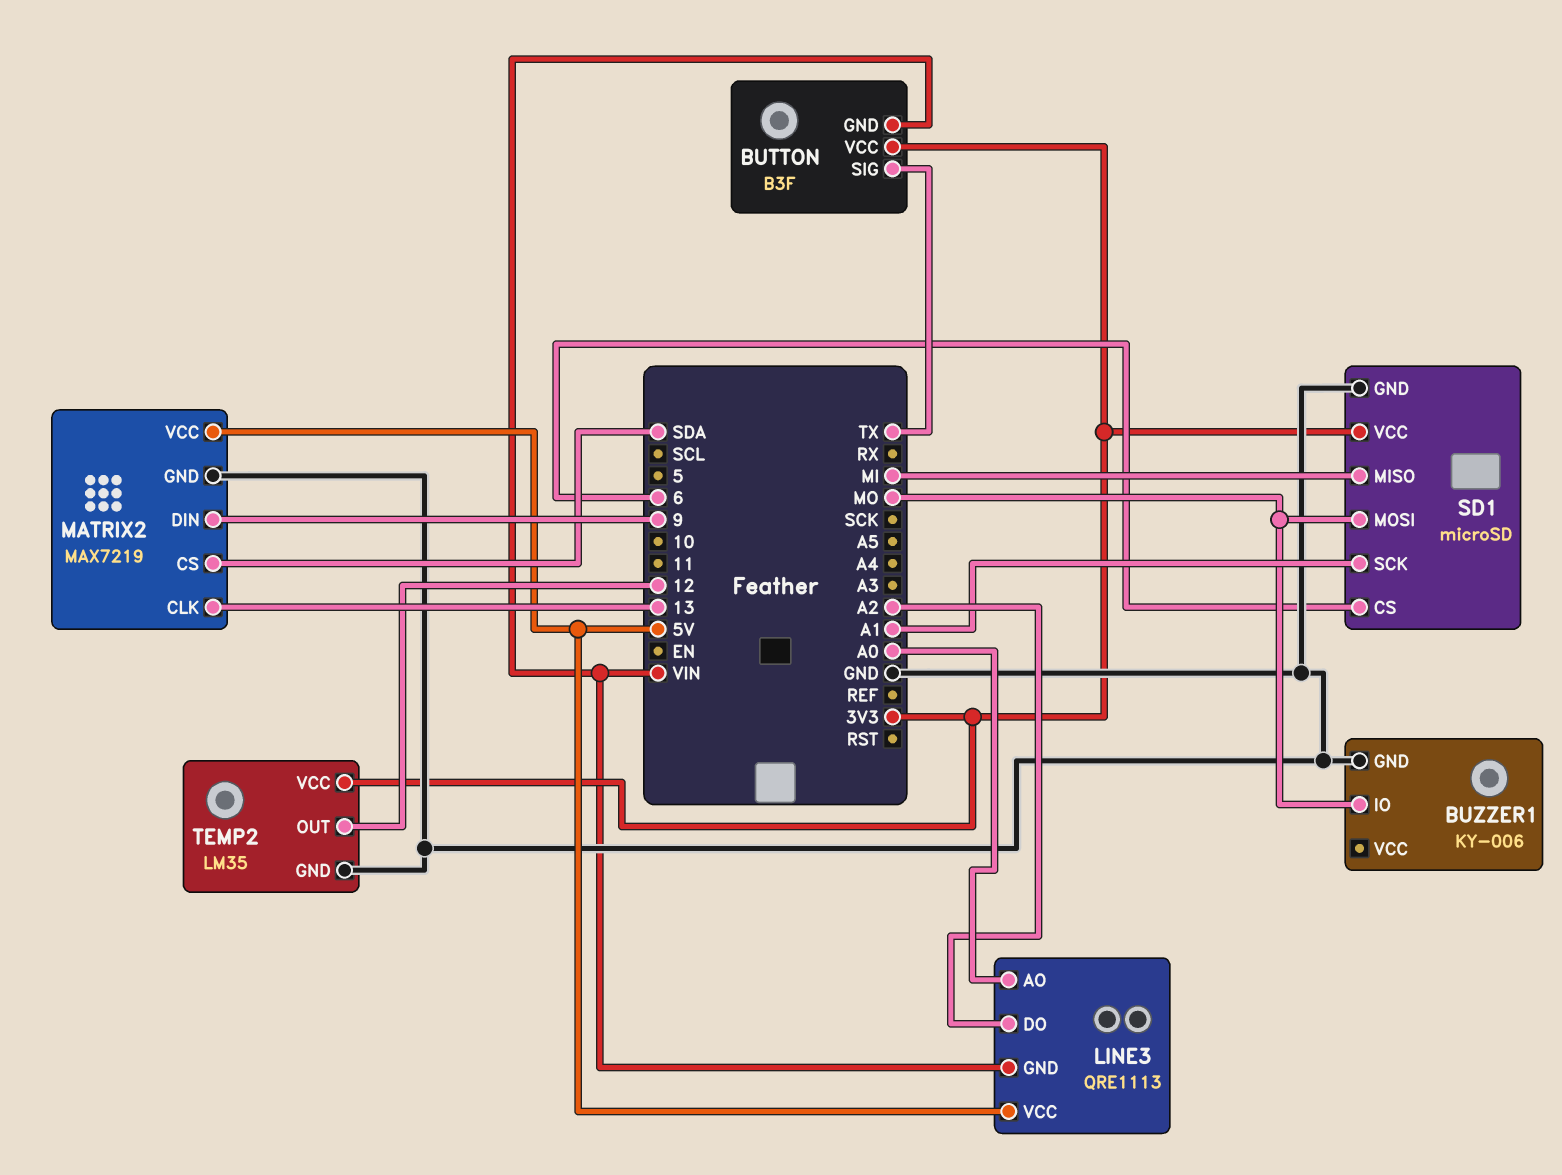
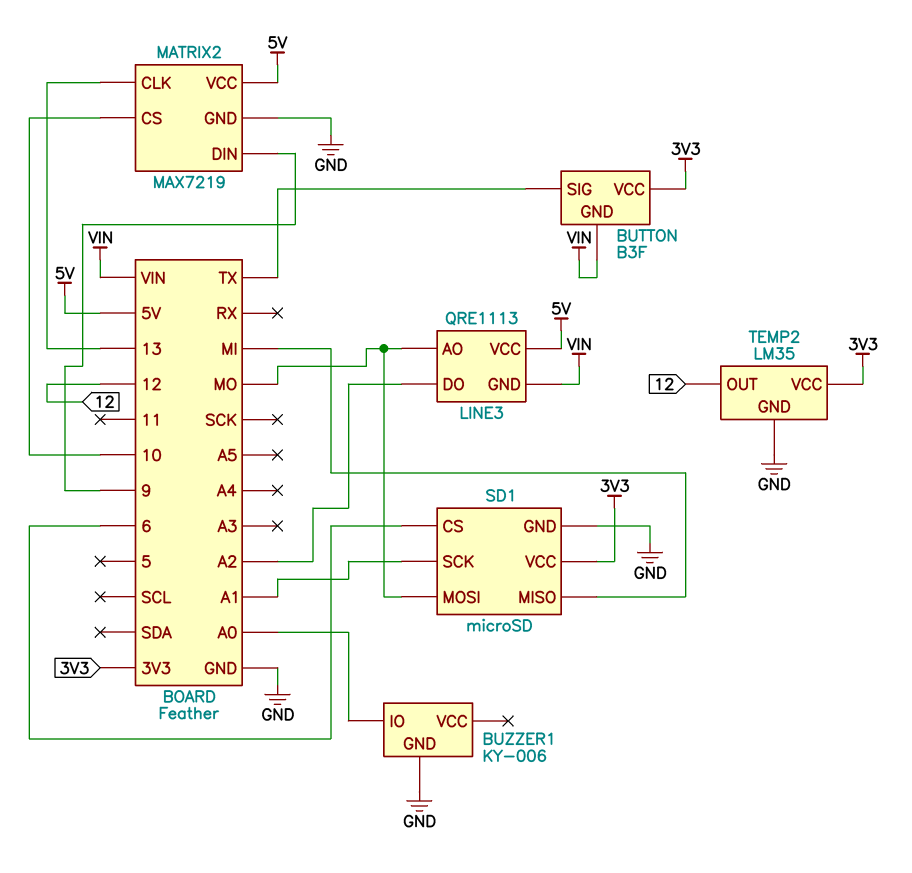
BUZZER1 pin IO: MO -> A0
LINE3 pin AO: A0 -> MO
MATRIX2 pin CS: SDA -> 10

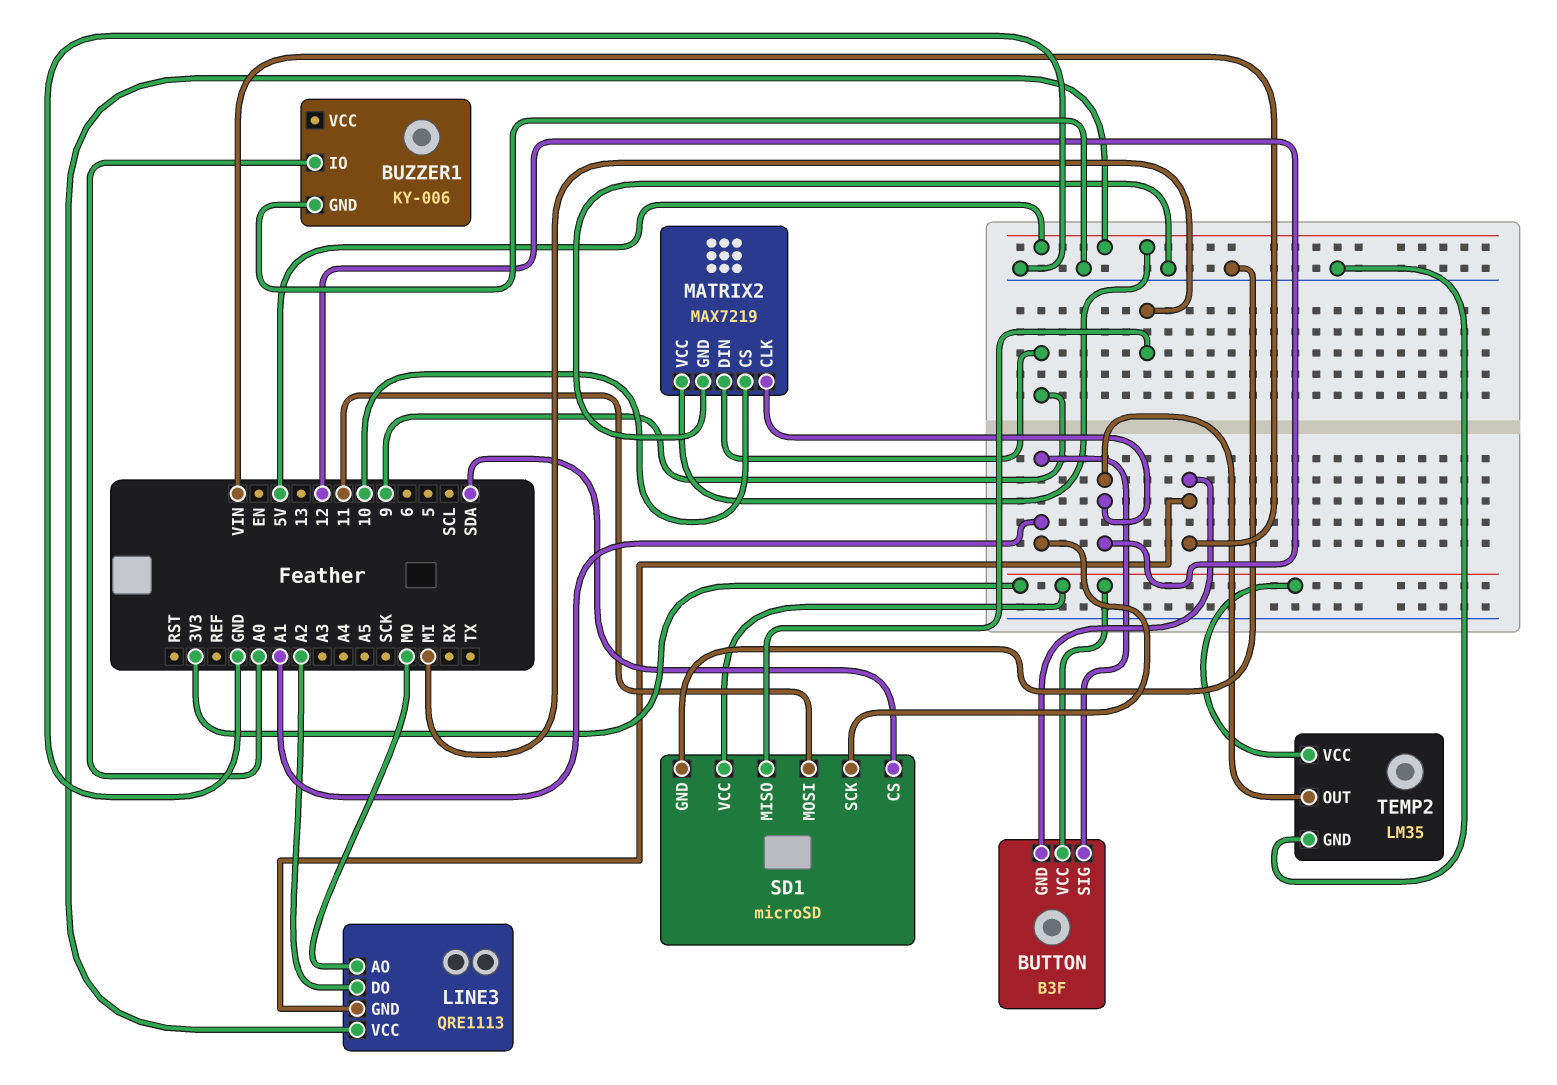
BUTTON pin SIG: TX -> A1
MATRIX2 pin CLK: 13 -> 12
SD1 pin CS: 6 -> SDA
SD1 pin MOSI: MO -> 11

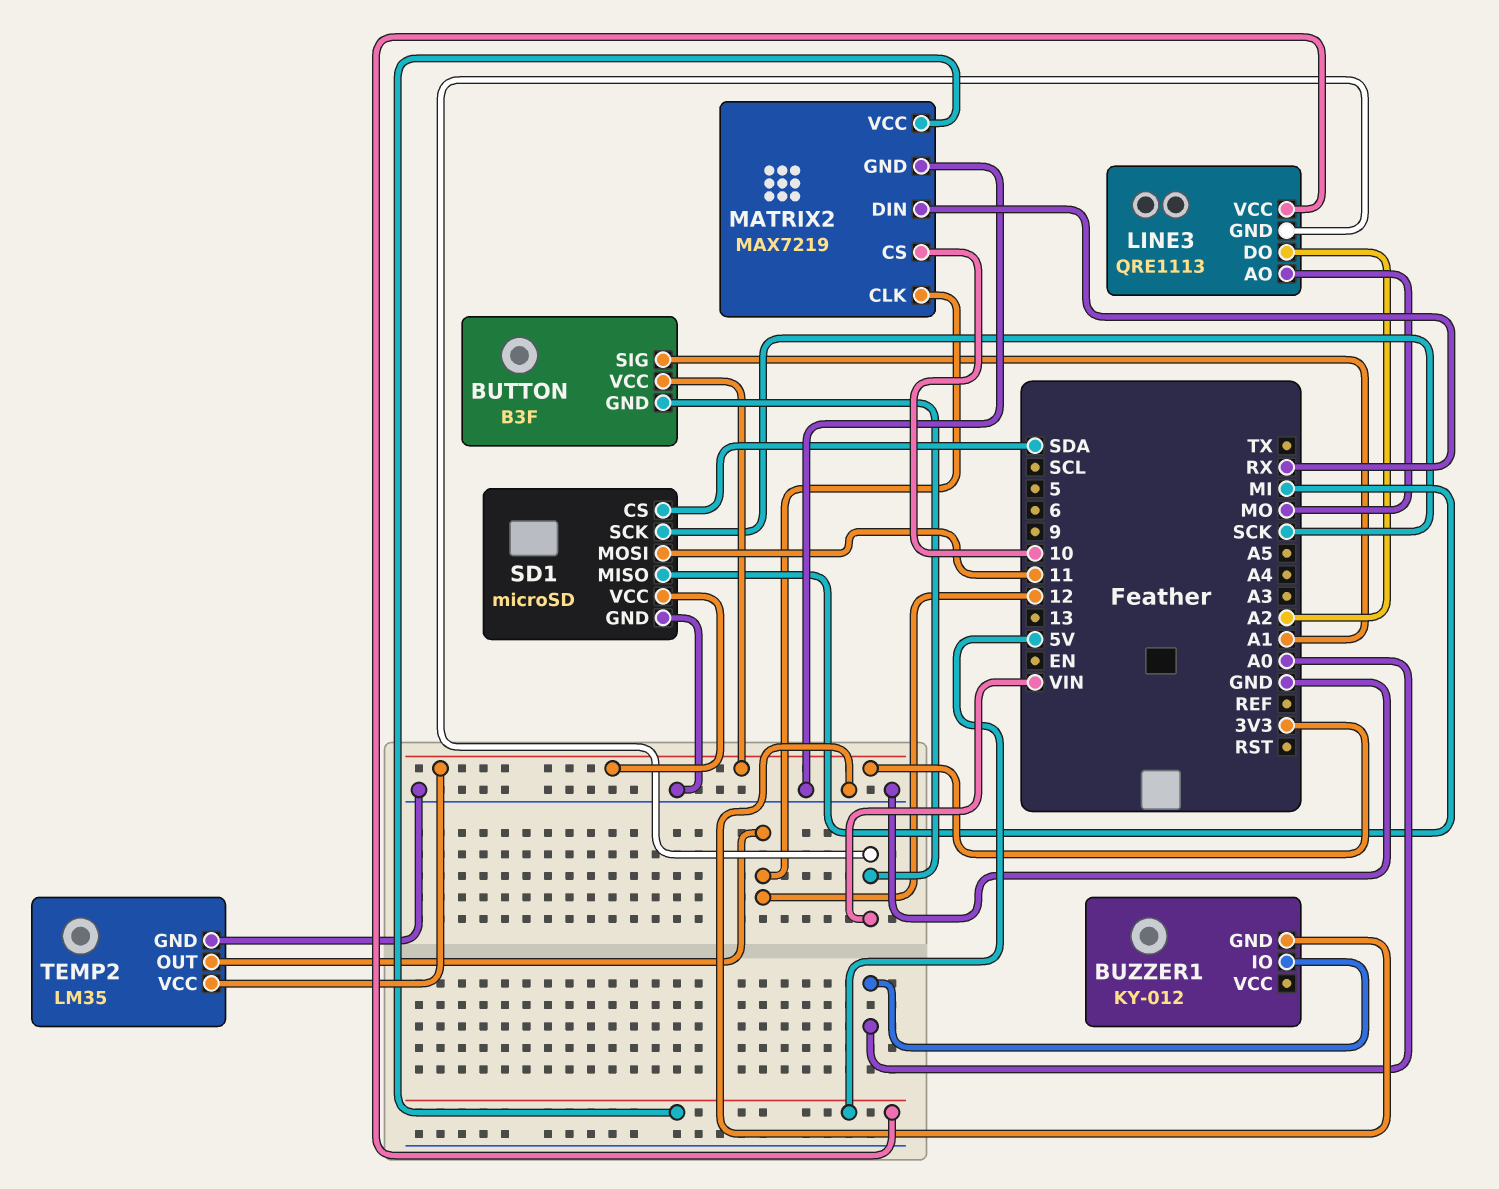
BUZZER1: KY-006 -> KY-012
MATRIX2 pin DIN: 9 -> RX
SD1 pin SCK: A1 -> SCK

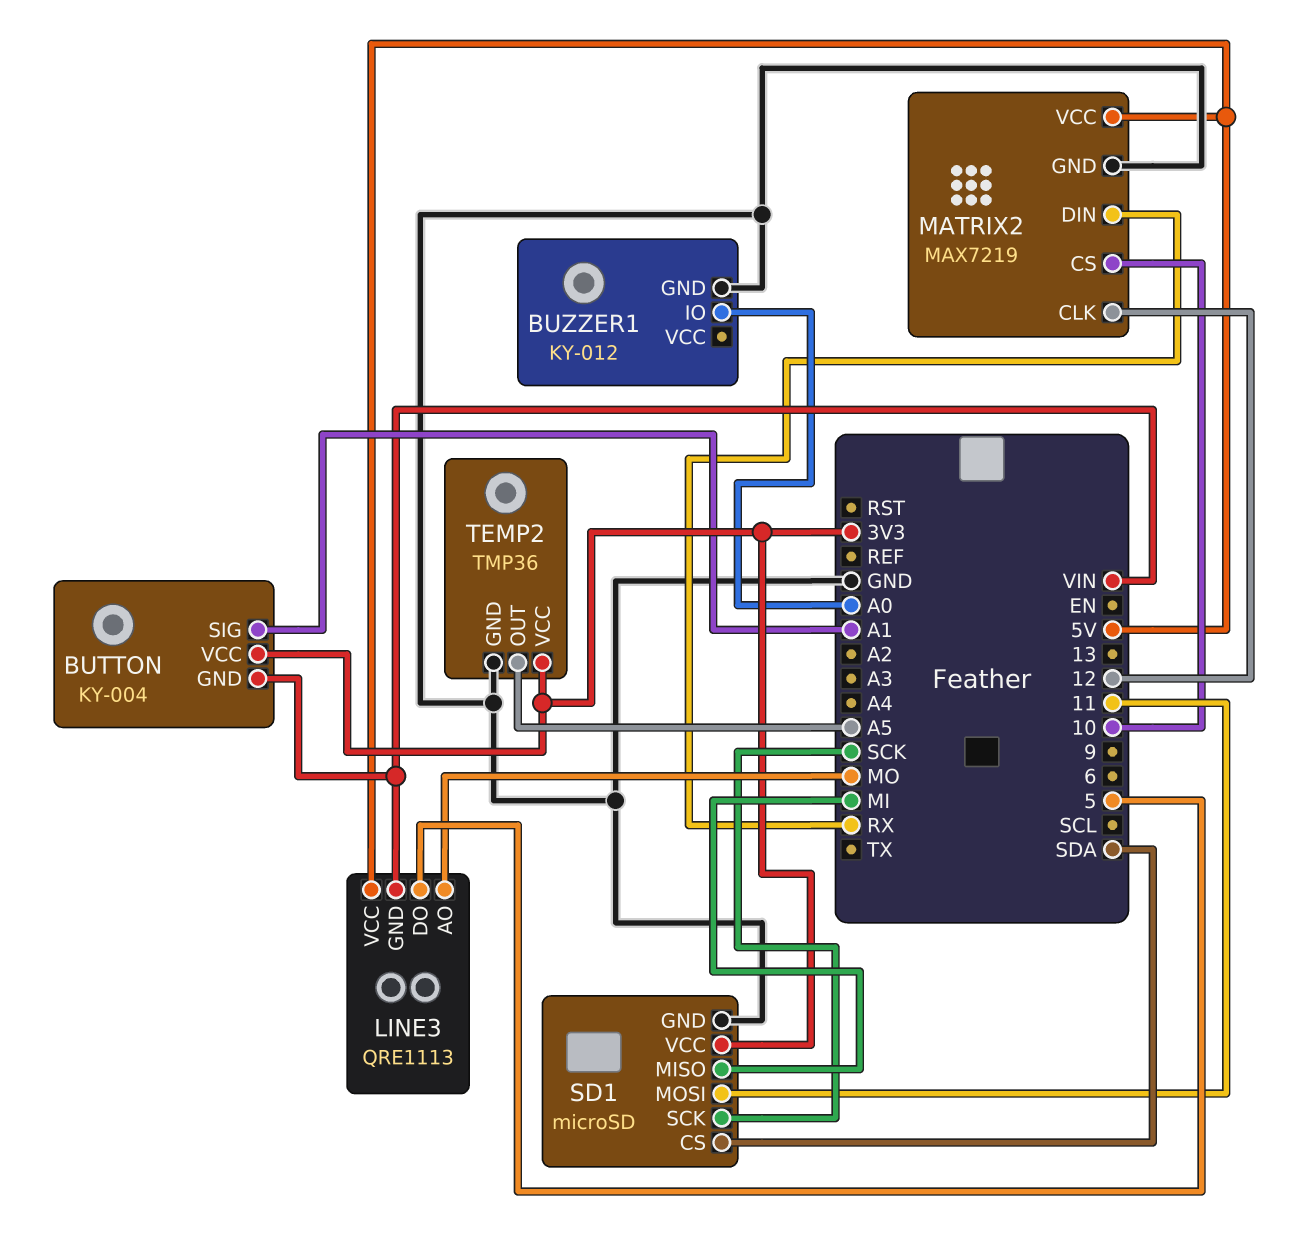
BUTTON: B3F -> KY-004
LINE3 pin DO: A2 -> 5
TEMP2: LM35 -> TMP36
TEMP2 pin OUT: 12 -> A5

